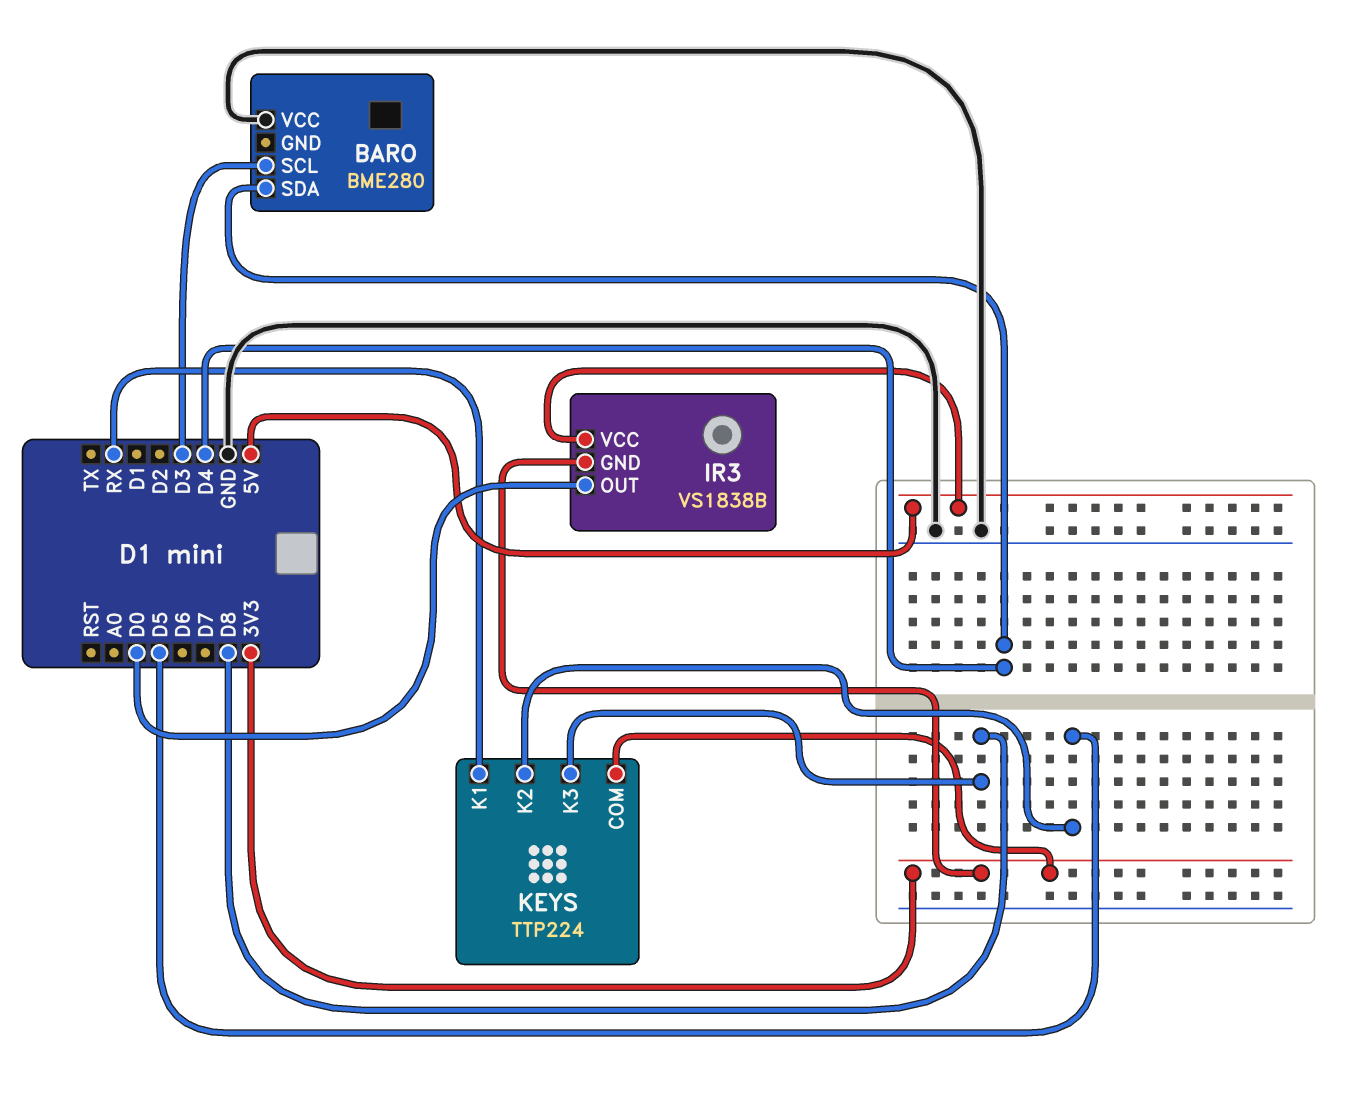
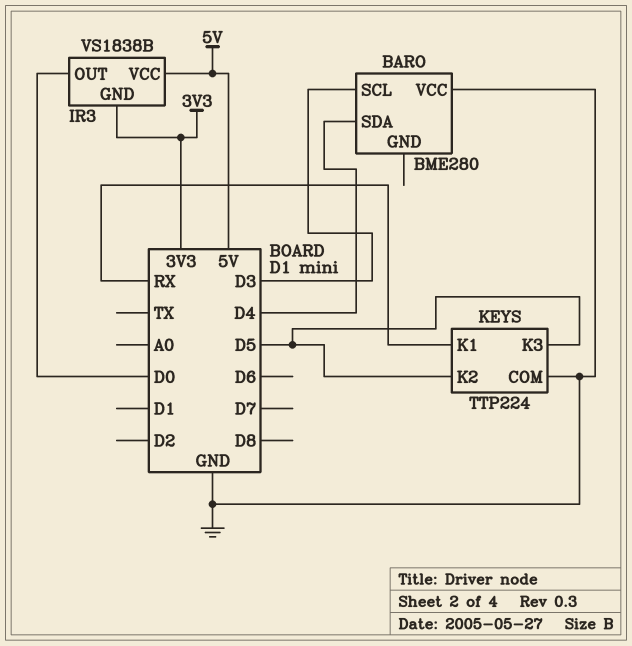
KEYS pin COM: 3V3 -> GND
KEYS pin K3: D8 -> D5

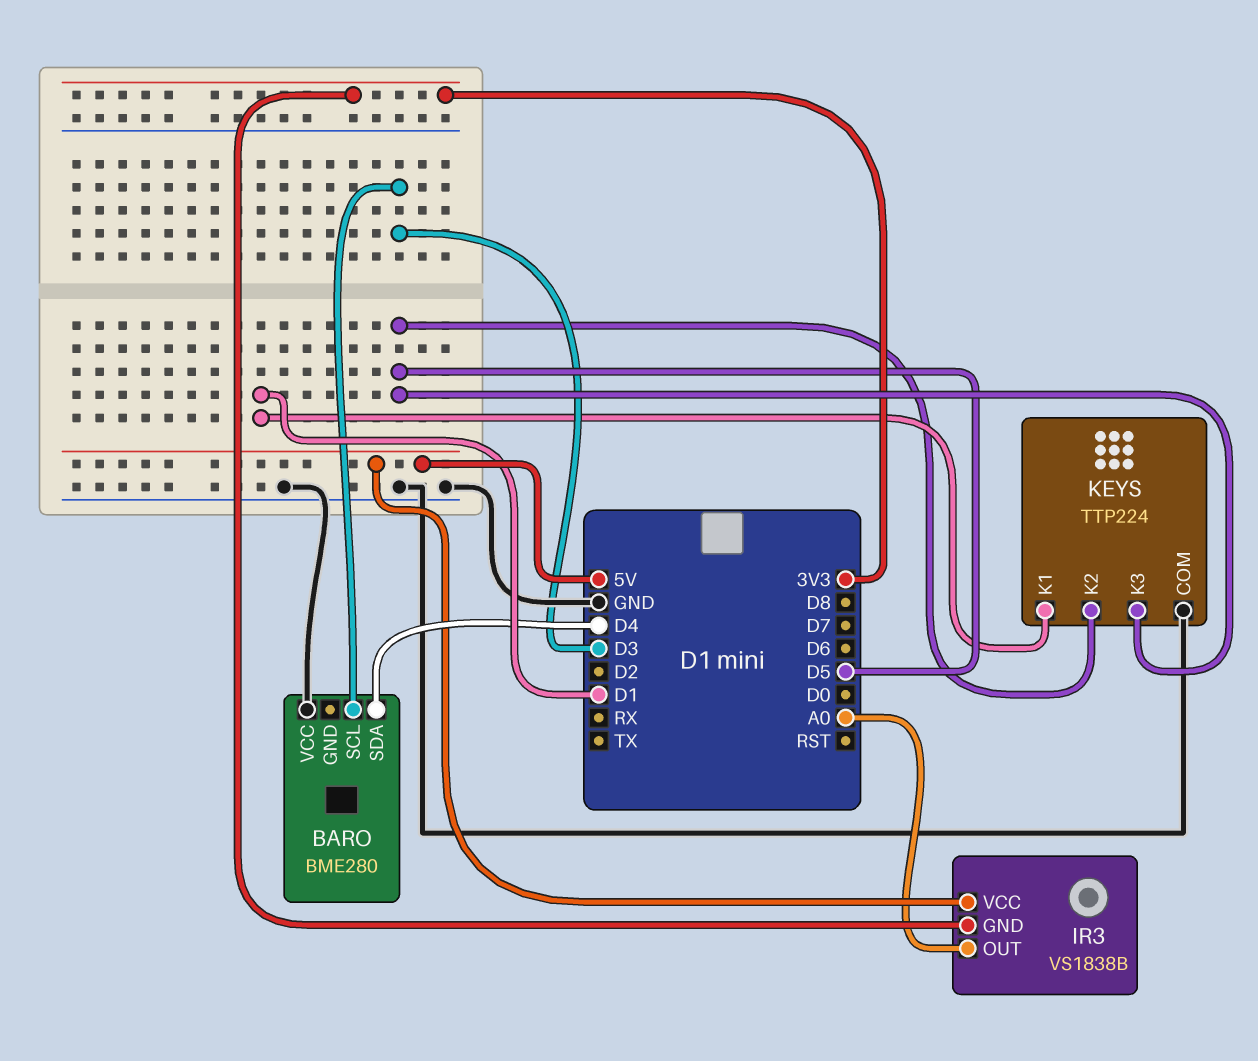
IR3 pin OUT: D0 -> A0
KEYS pin K1: RX -> D1

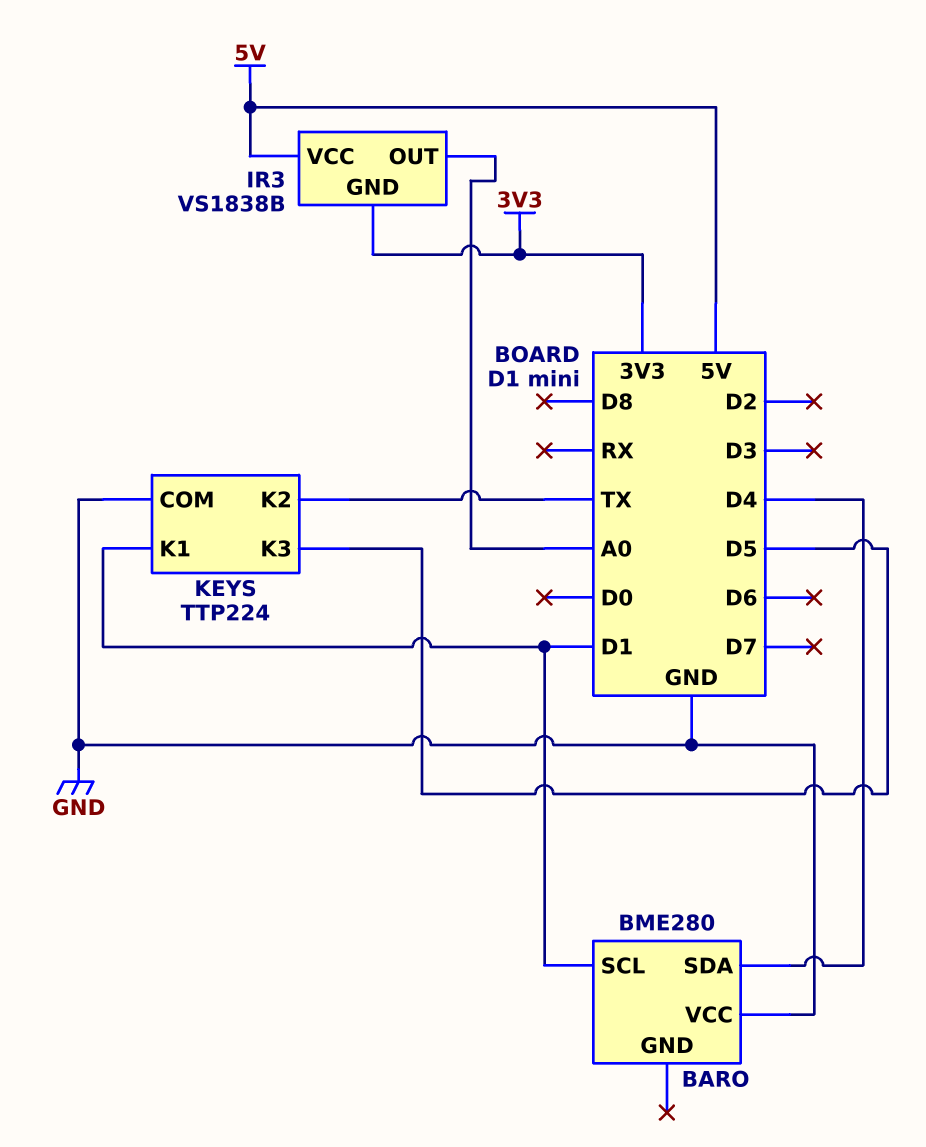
BARO pin SCL: D3 -> D1
KEYS pin K2: D5 -> TX

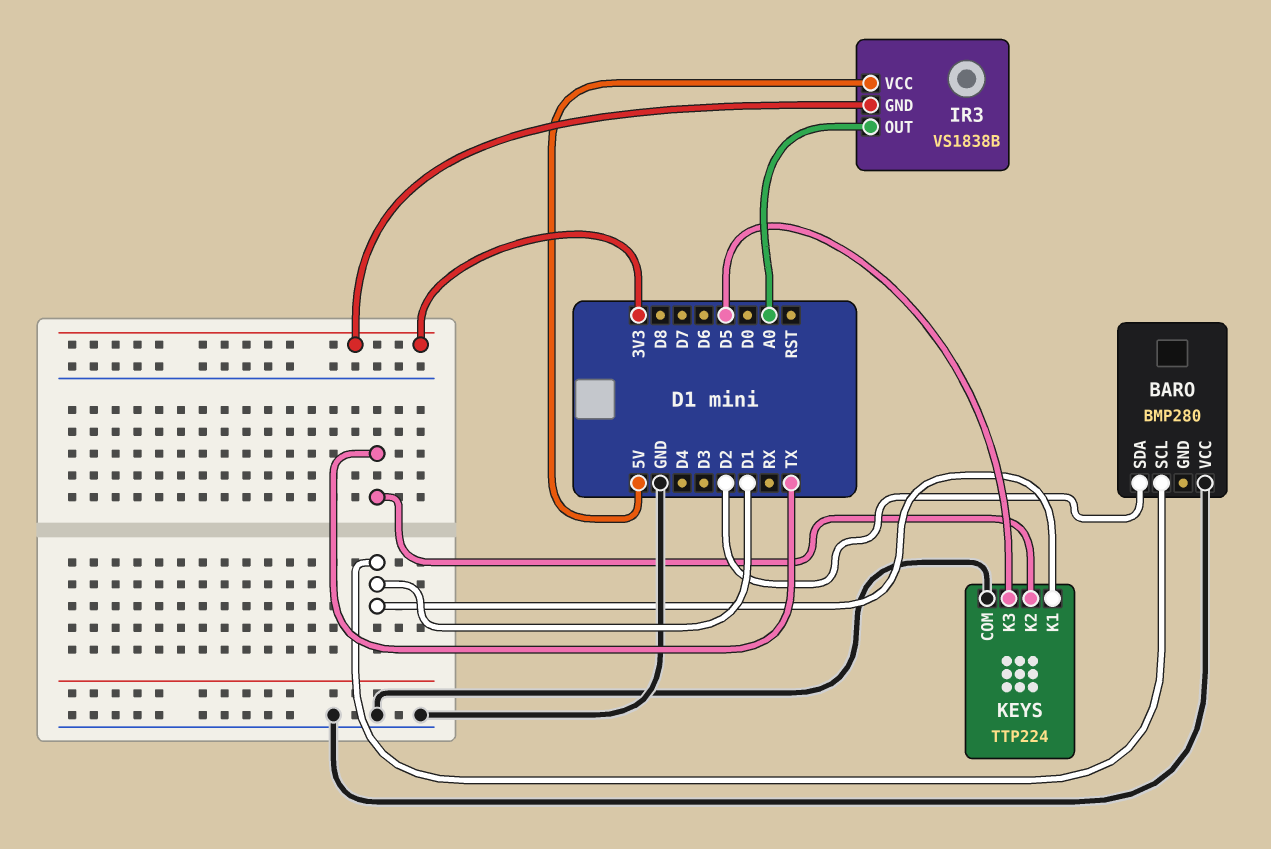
BARO: BME280 -> BMP280
BARO pin SDA: D4 -> D2

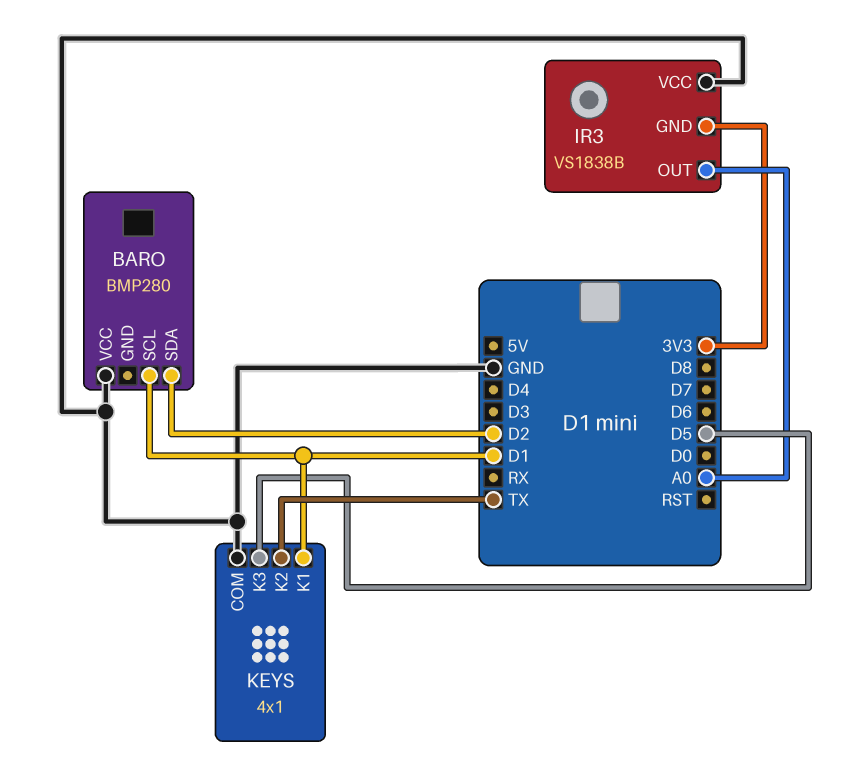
IR3 pin VCC: 5V -> GND
KEYS: TTP224 -> 4x1

